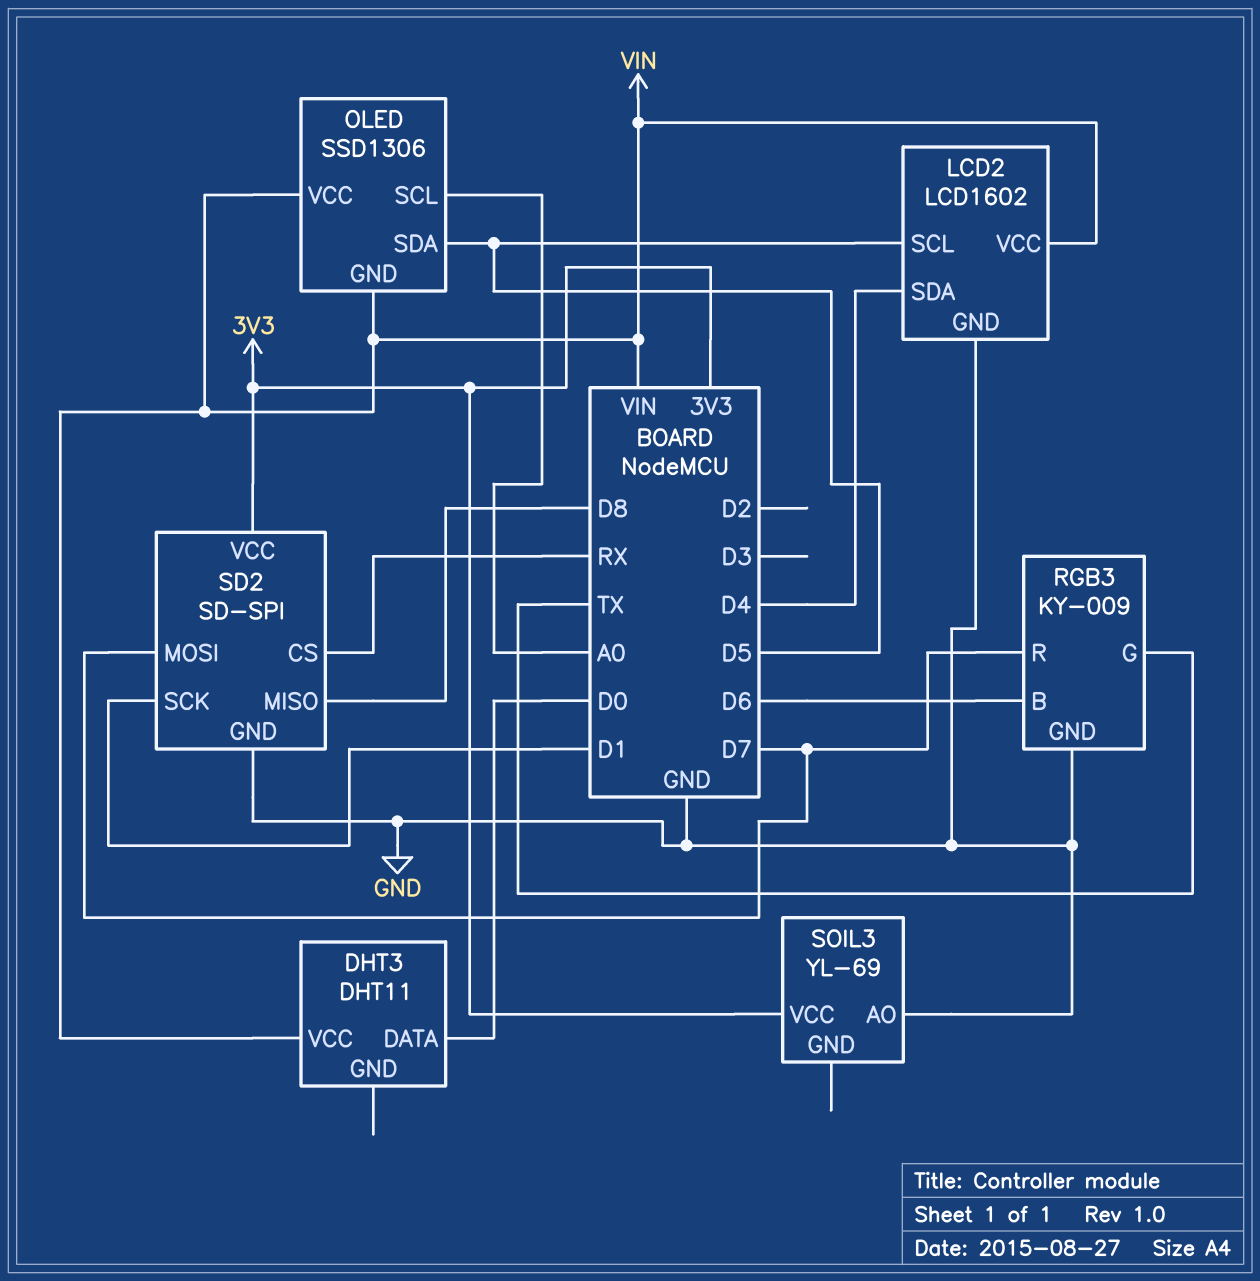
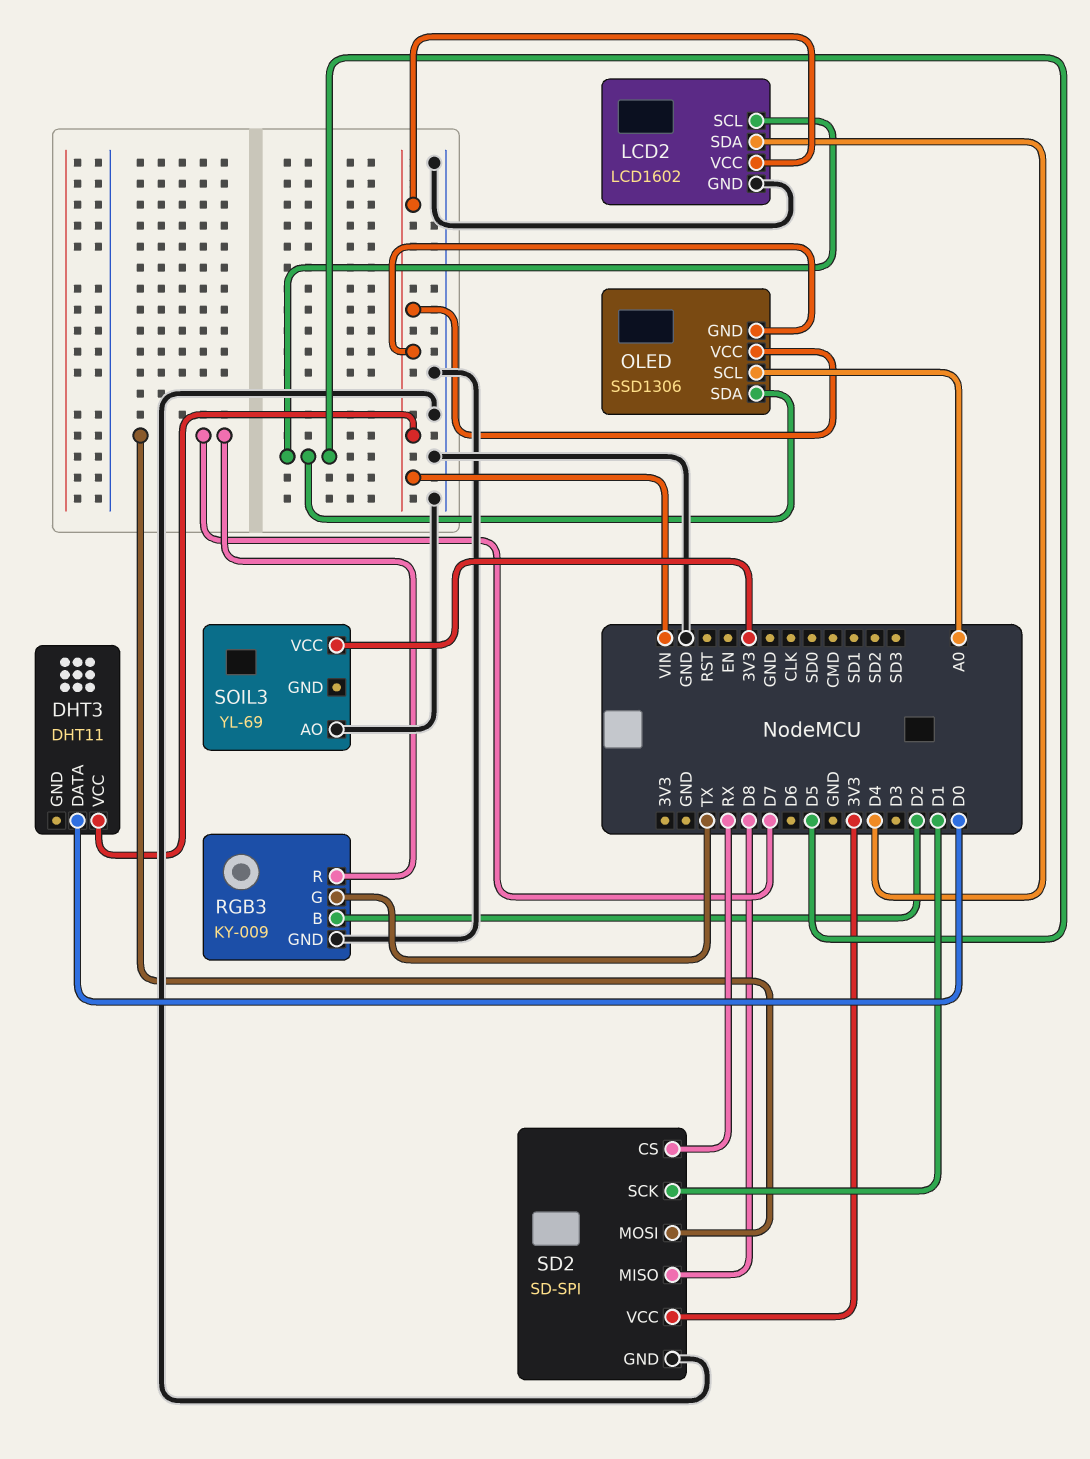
RGB3 pin B: D6 -> D2

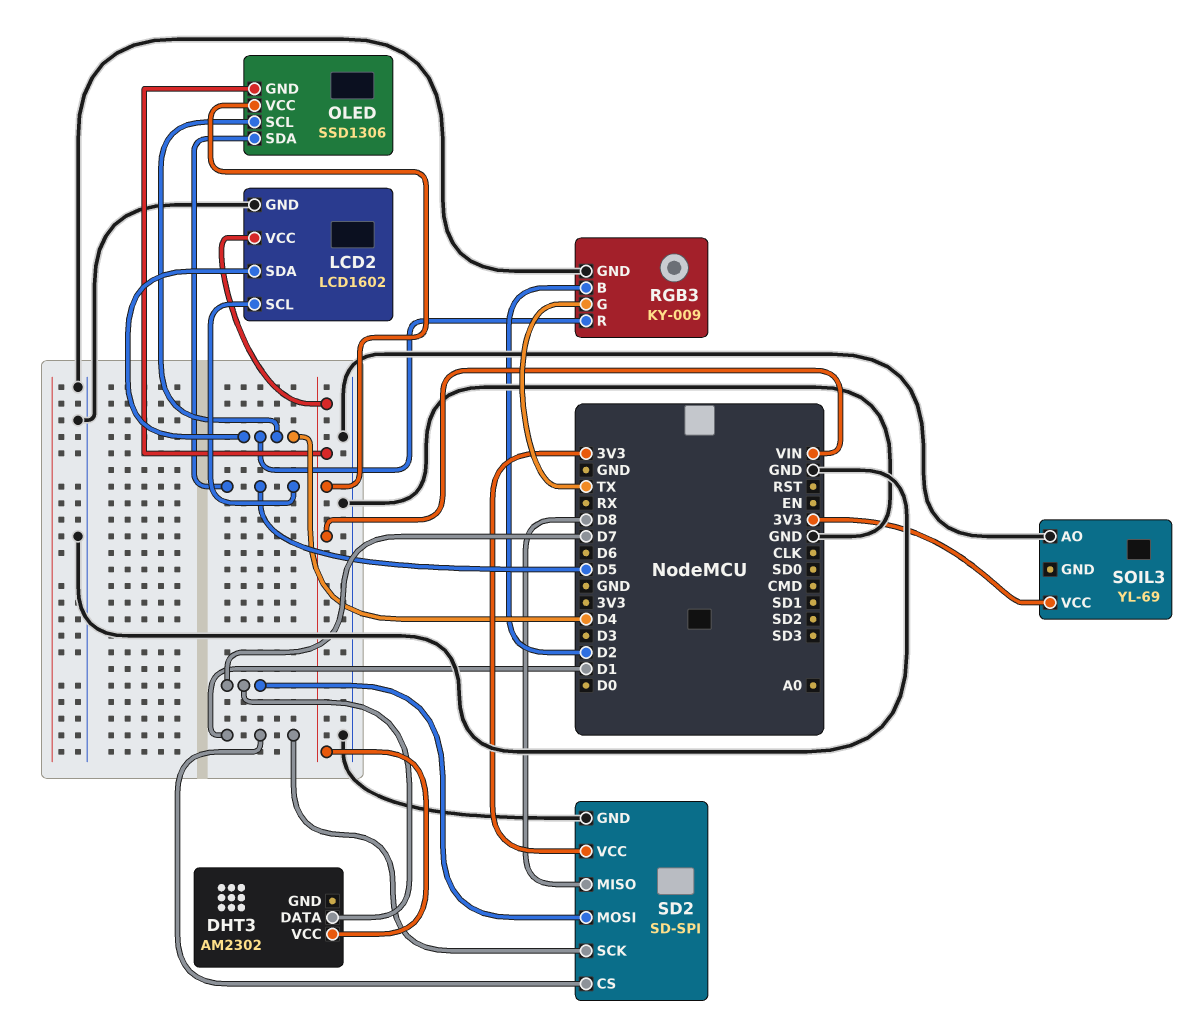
DHT3: DHT11 -> AM2302
DHT3 pin DATA: D0 -> D7
OLED pin SCL: A0 -> D4
RGB3 pin R: D7 -> D4
SD2 pin CS: RX -> D1

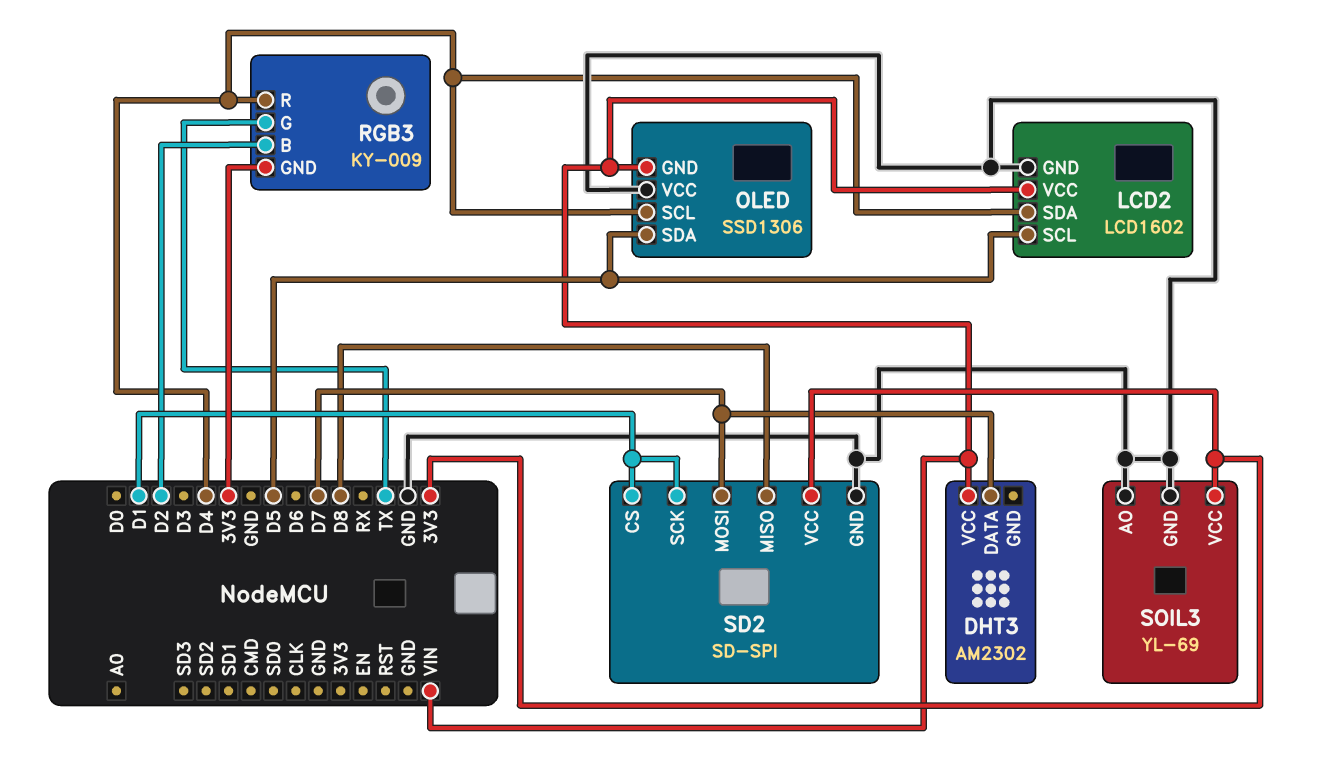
OLED pin VCC: VIN -> GND
RGB3 pin GND: GND -> 3V3
SOIL3 pin GND: none -> GND

